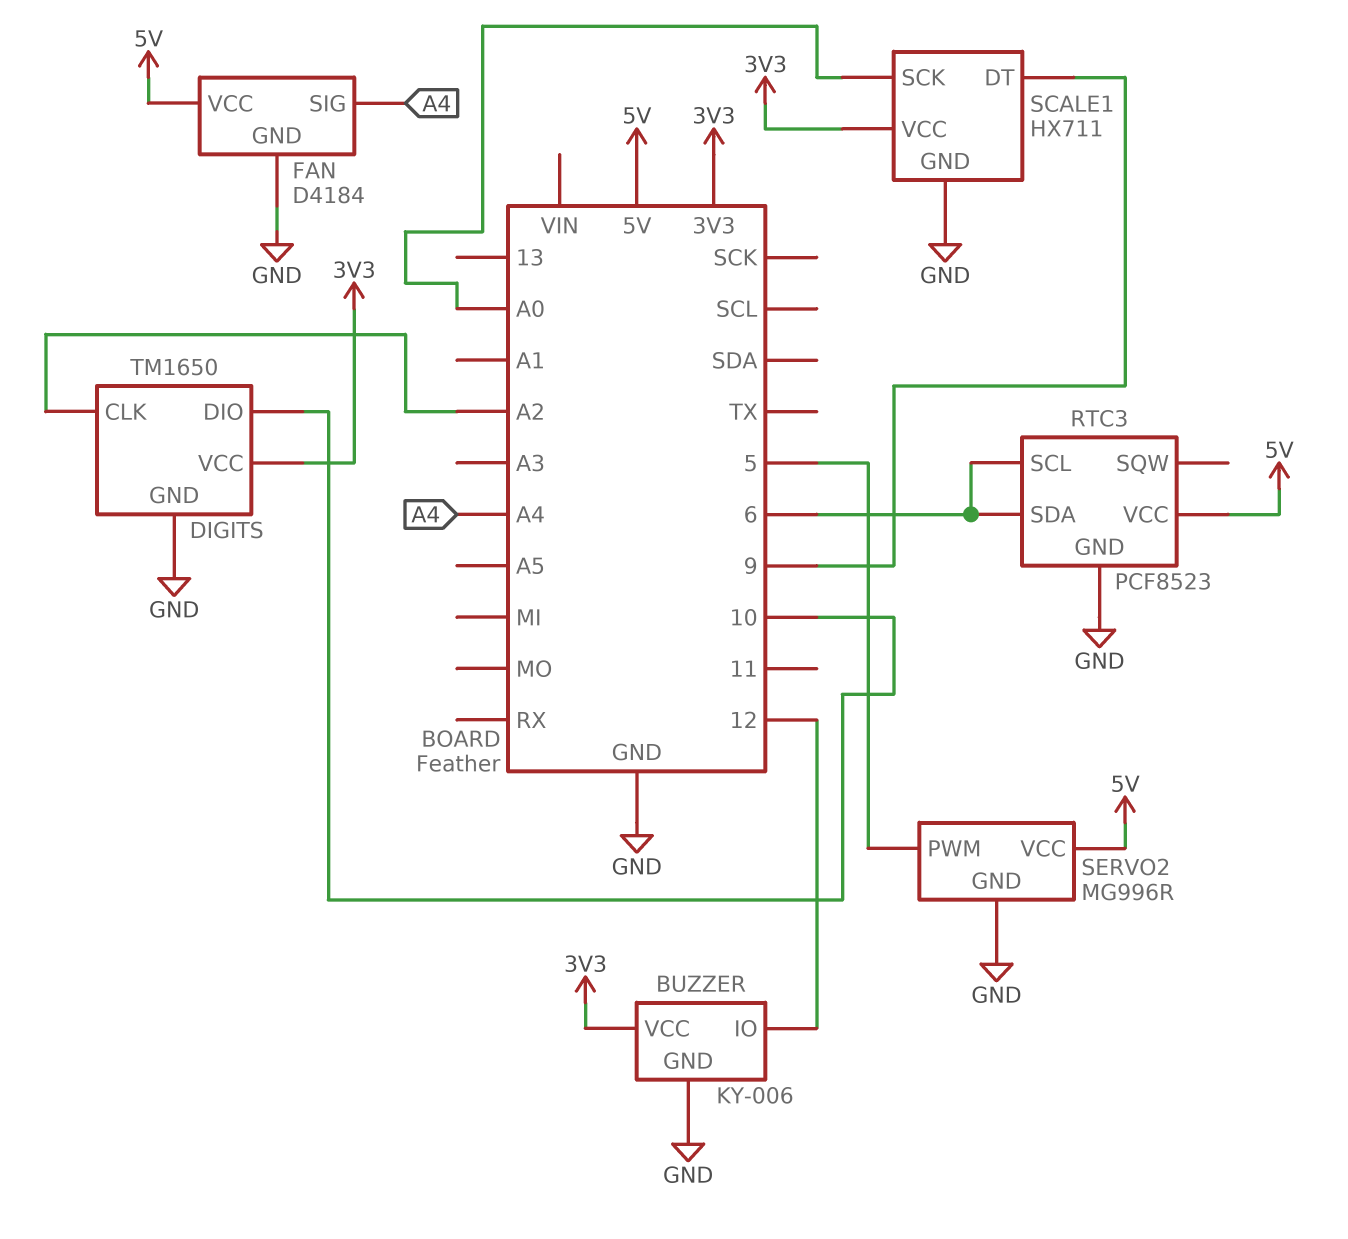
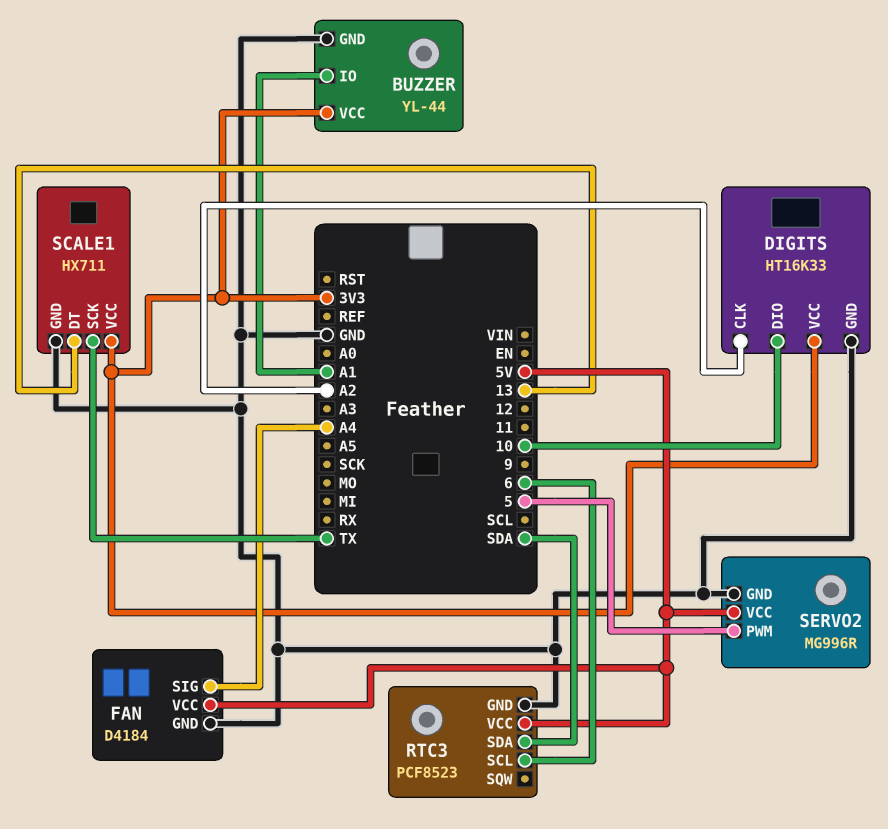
BUZZER: KY-006 -> YL-44
BUZZER pin IO: 12 -> A1
DIGITS: TM1650 -> HT16K33
RTC3 pin SDA: 6 -> SDA
SCALE1 pin DT: 9 -> 13
SCALE1 pin SCK: A0 -> TX

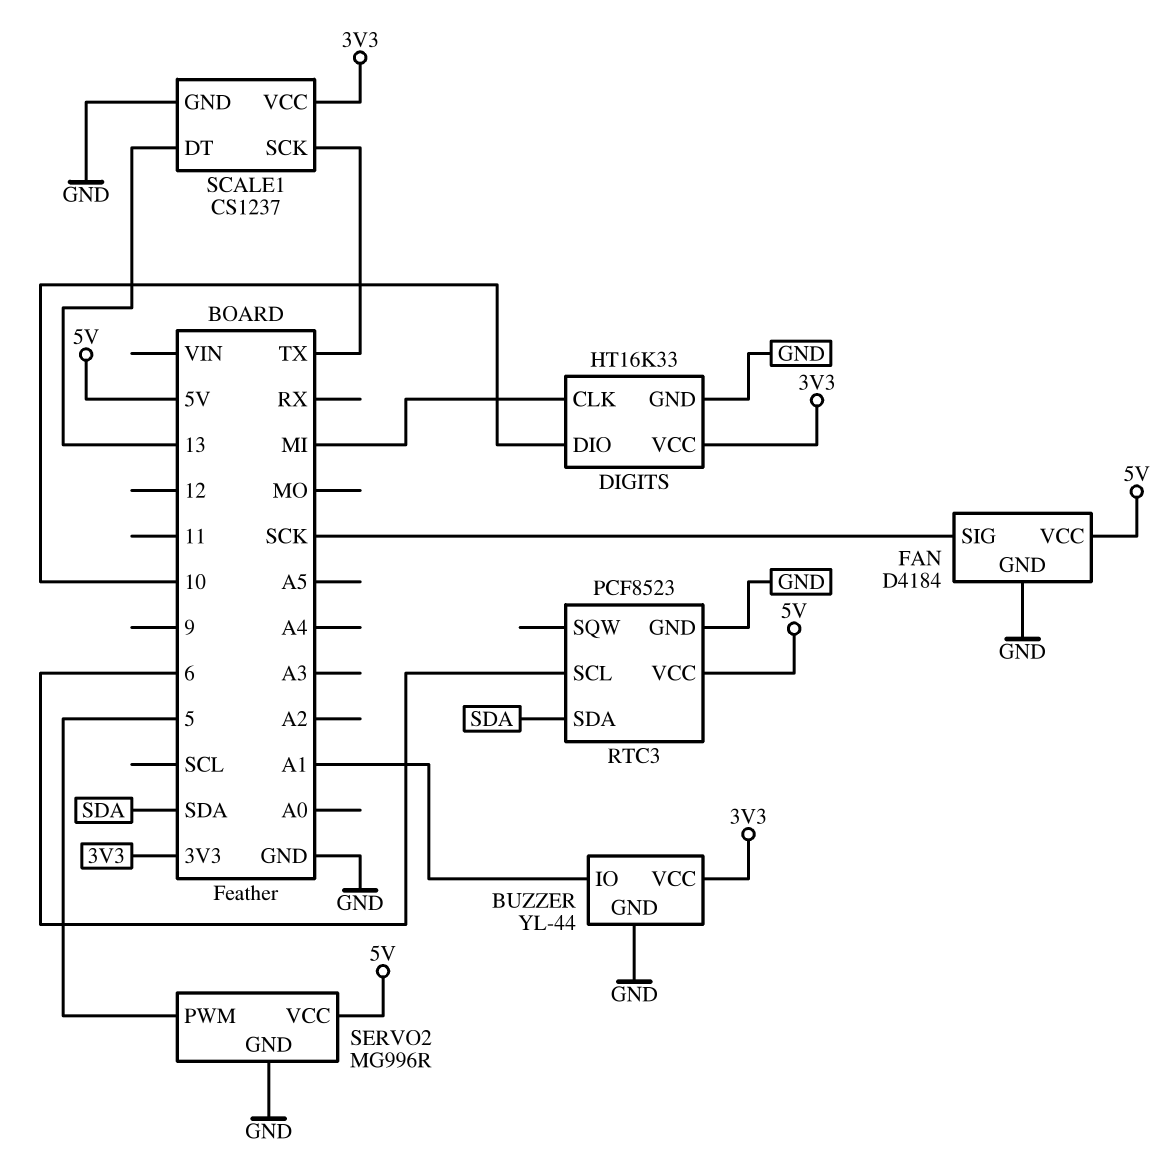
DIGITS pin CLK: A2 -> MI
FAN pin SIG: A4 -> SCK
SCALE1: HX711 -> CS1237

